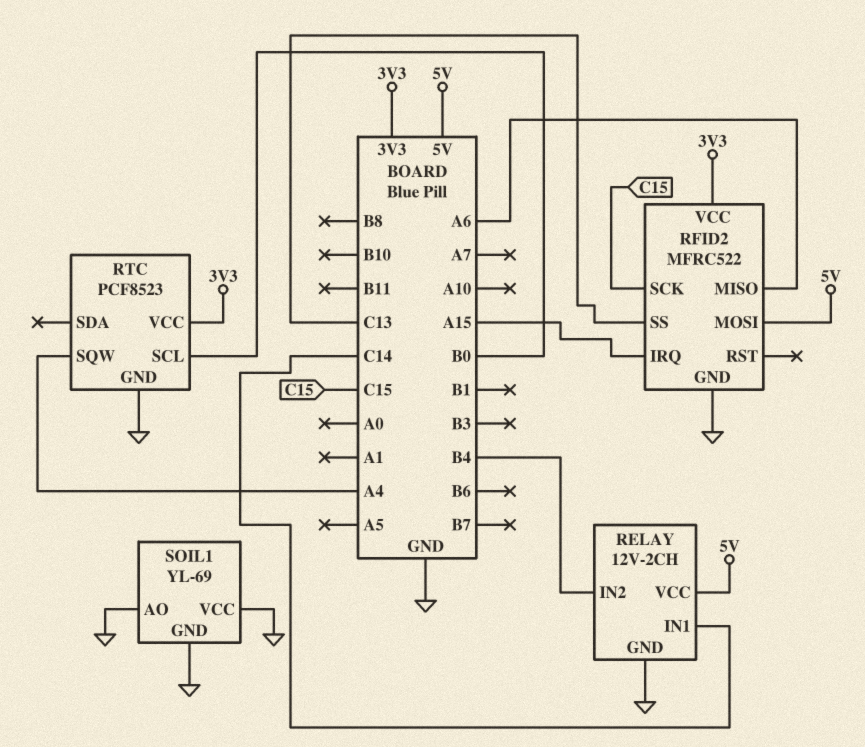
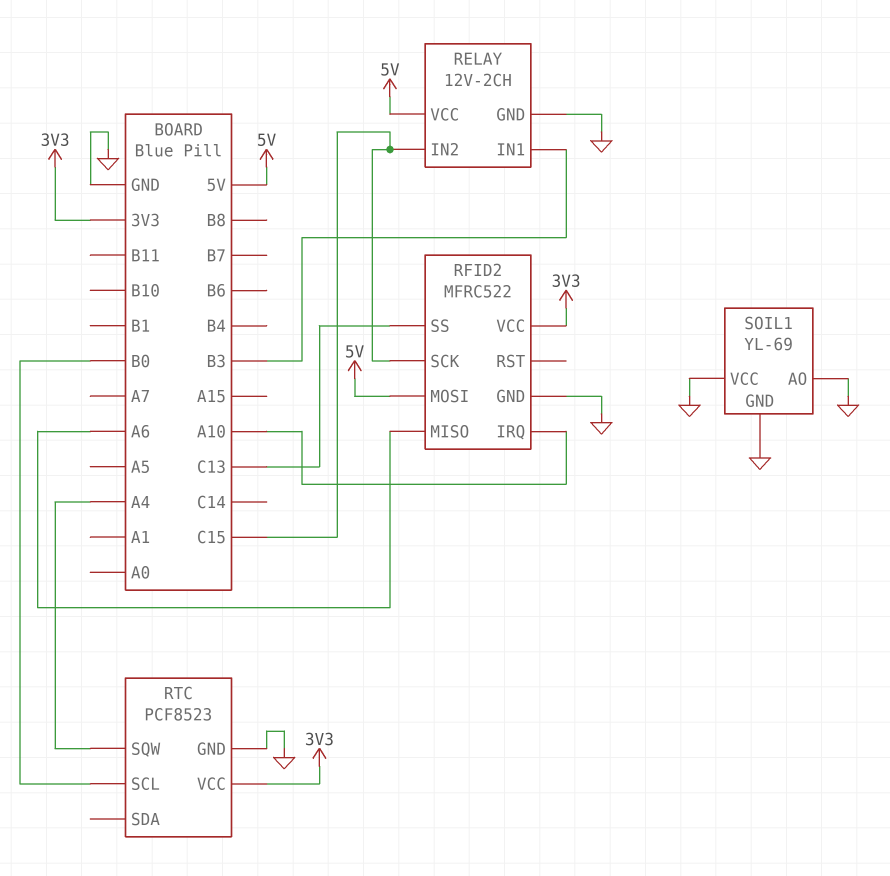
RELAY pin IN1: C14 -> B3
RELAY pin IN2: B4 -> C15
RFID2 pin IRQ: A15 -> A10

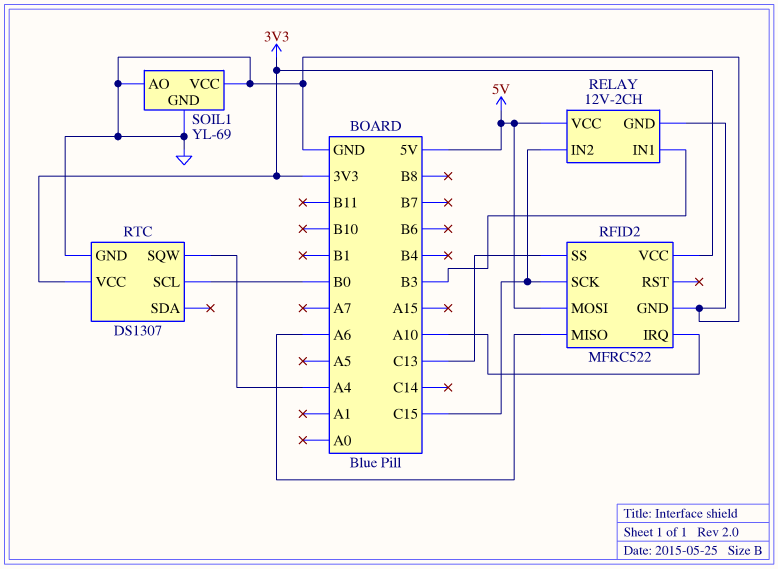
RTC: PCF8523 -> DS1307

